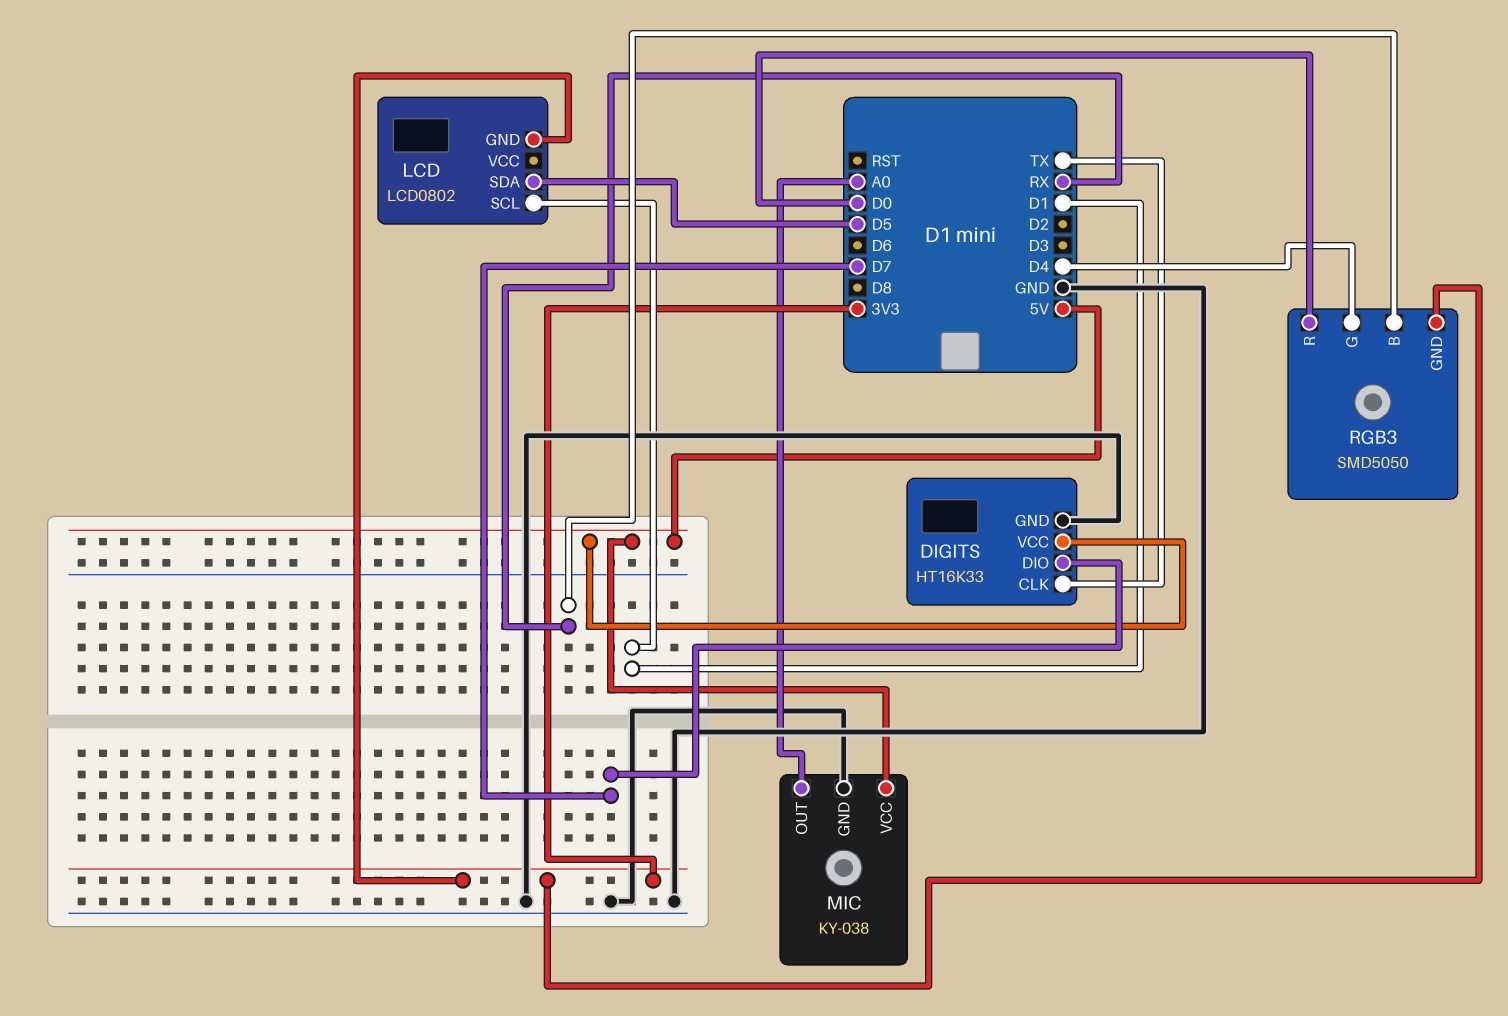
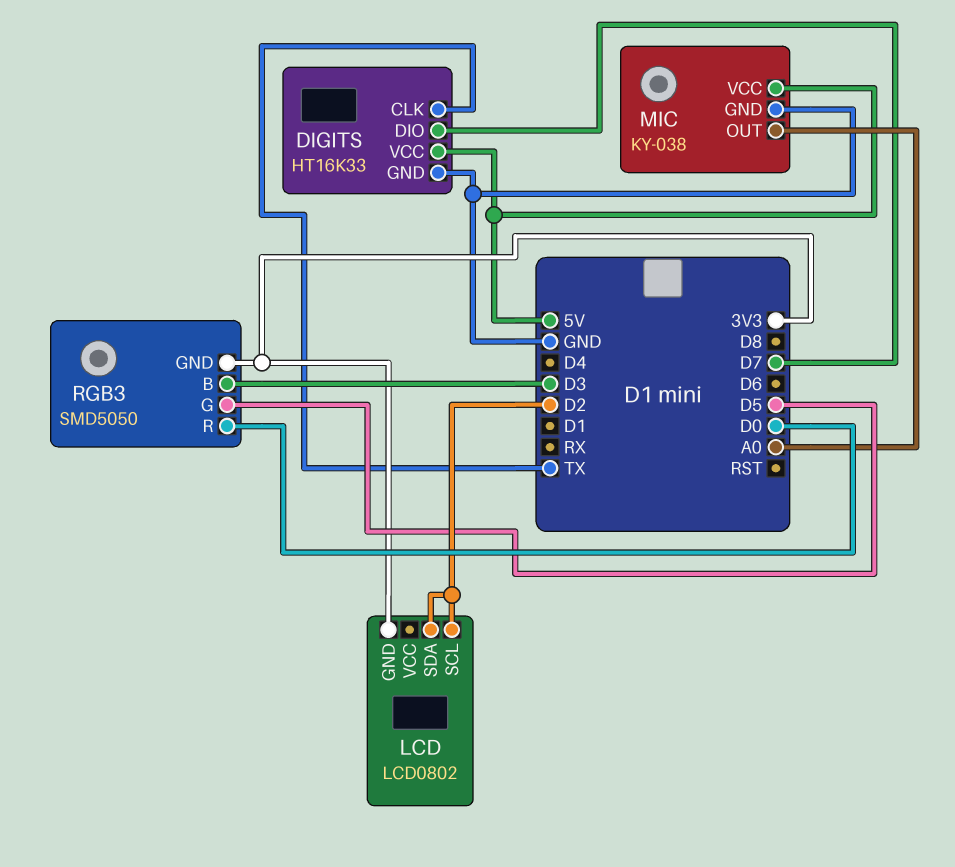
LCD pin SCL: D1 -> D2
LCD pin SDA: D5 -> D2
RGB3 pin B: RX -> D3
RGB3 pin G: D4 -> D5

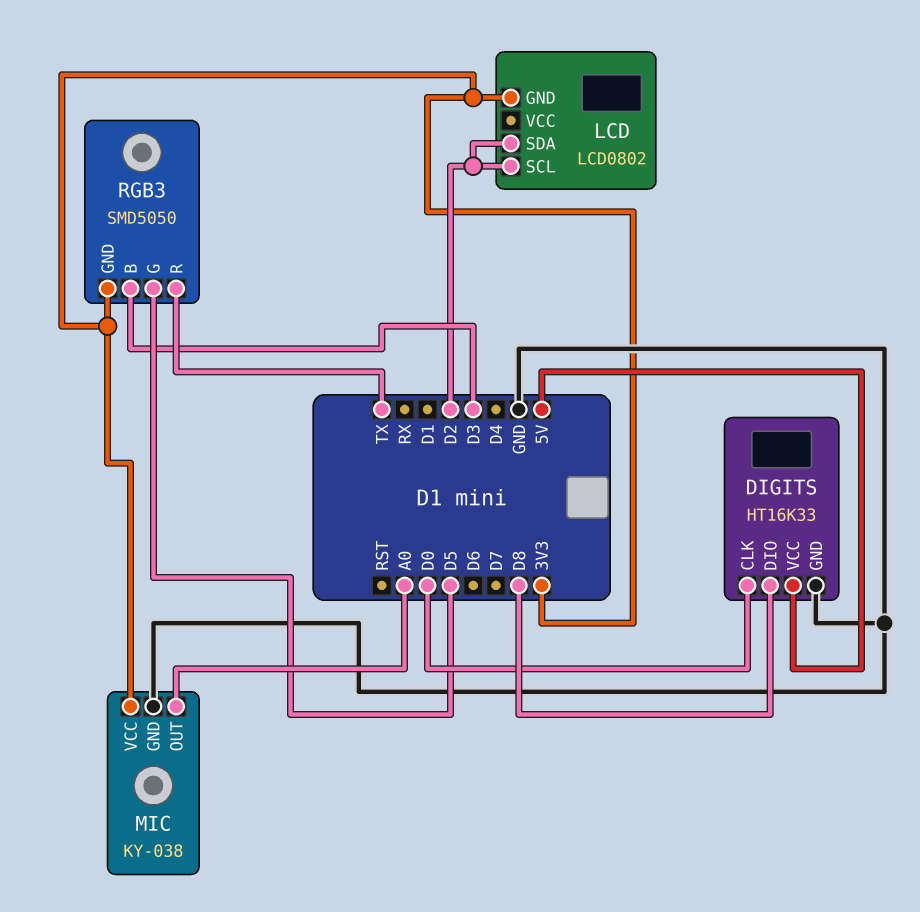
DIGITS pin CLK: TX -> D0
DIGITS pin DIO: D7 -> D8
MIC pin VCC: 5V -> 3V3
RGB3 pin R: D0 -> TX

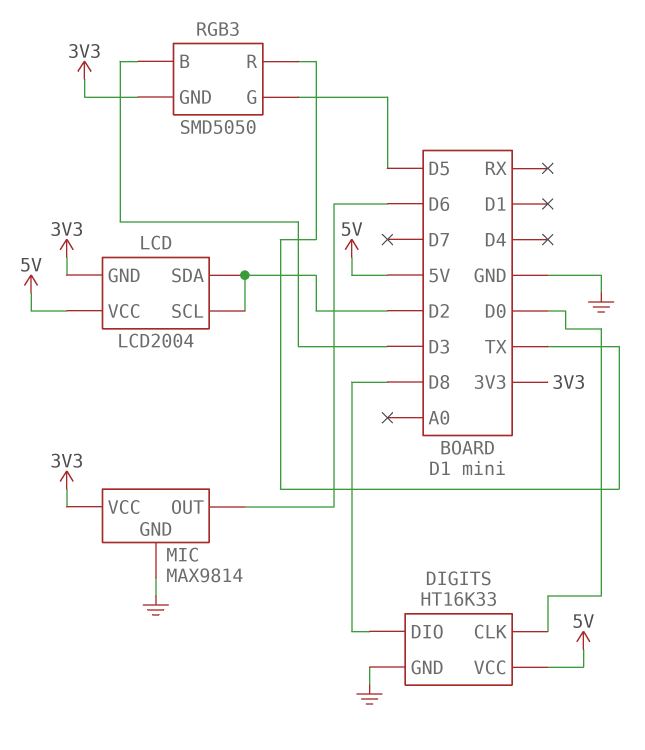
LCD: LCD0802 -> LCD2004
LCD pin VCC: none -> 5V
MIC: KY-038 -> MAX9814
MIC pin OUT: A0 -> D6

